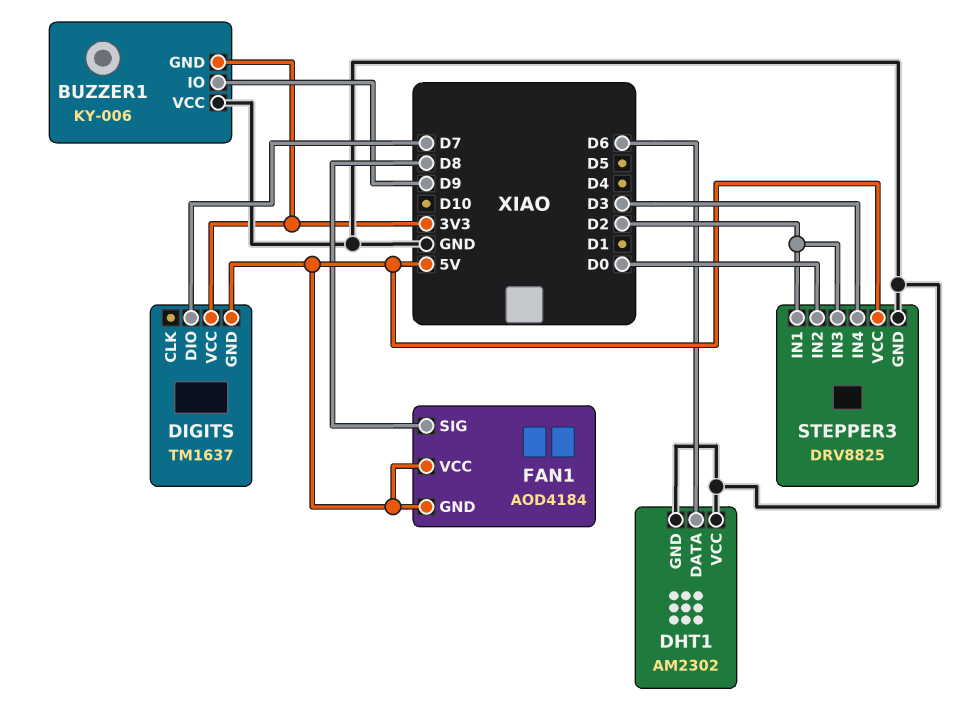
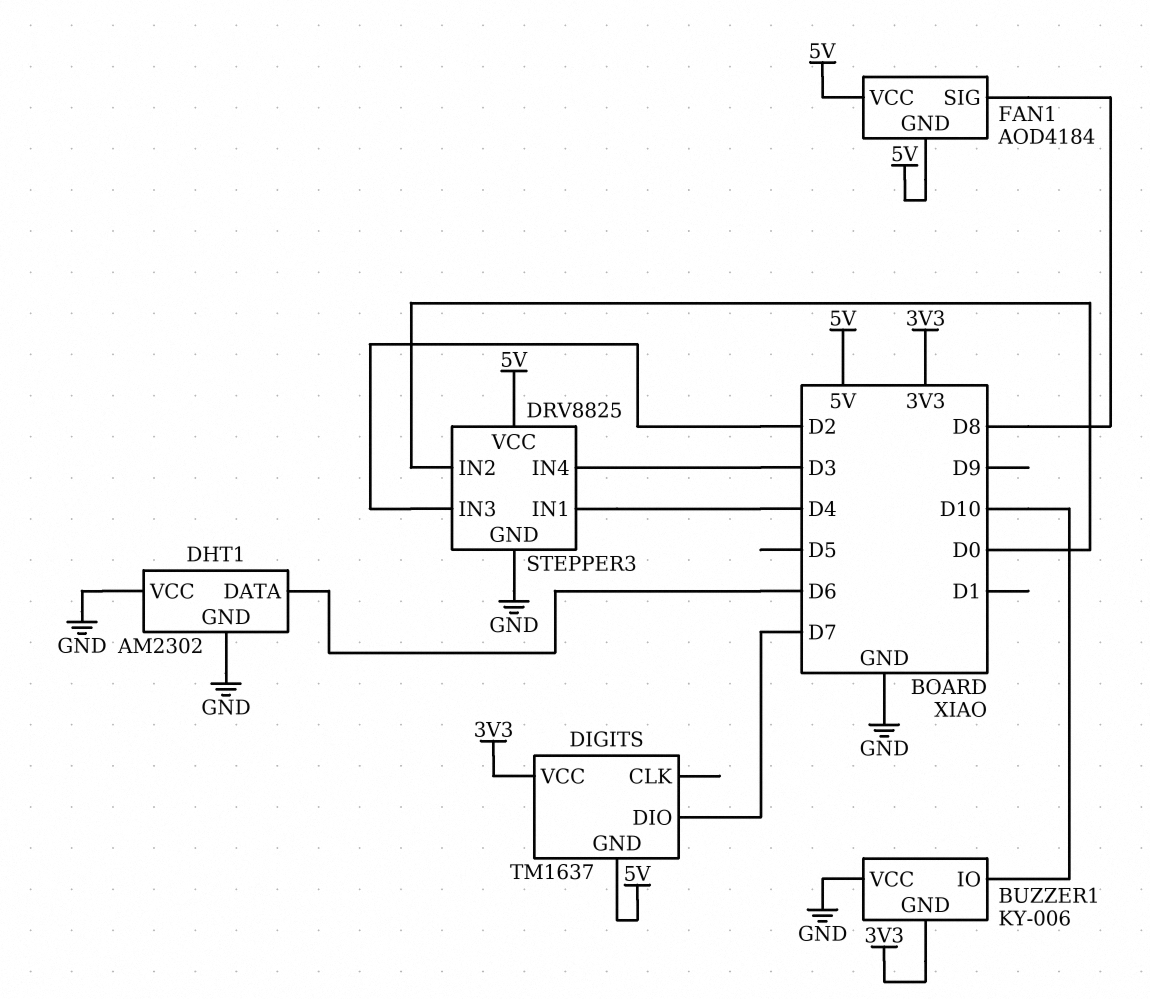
BUZZER1 pin IO: D9 -> D10
STEPPER3 pin IN1: D2 -> D4

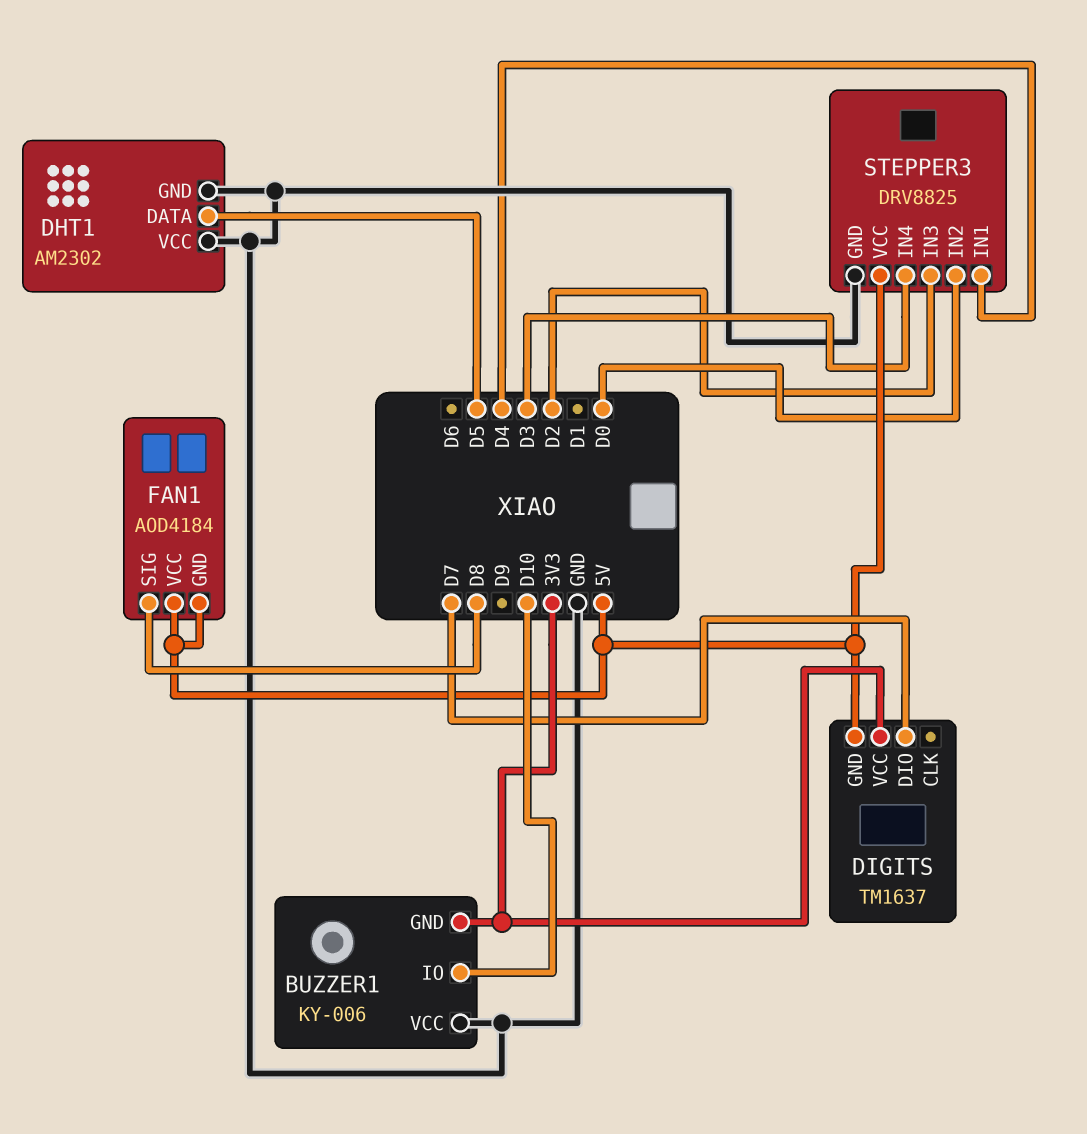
DHT1 pin DATA: D6 -> D5

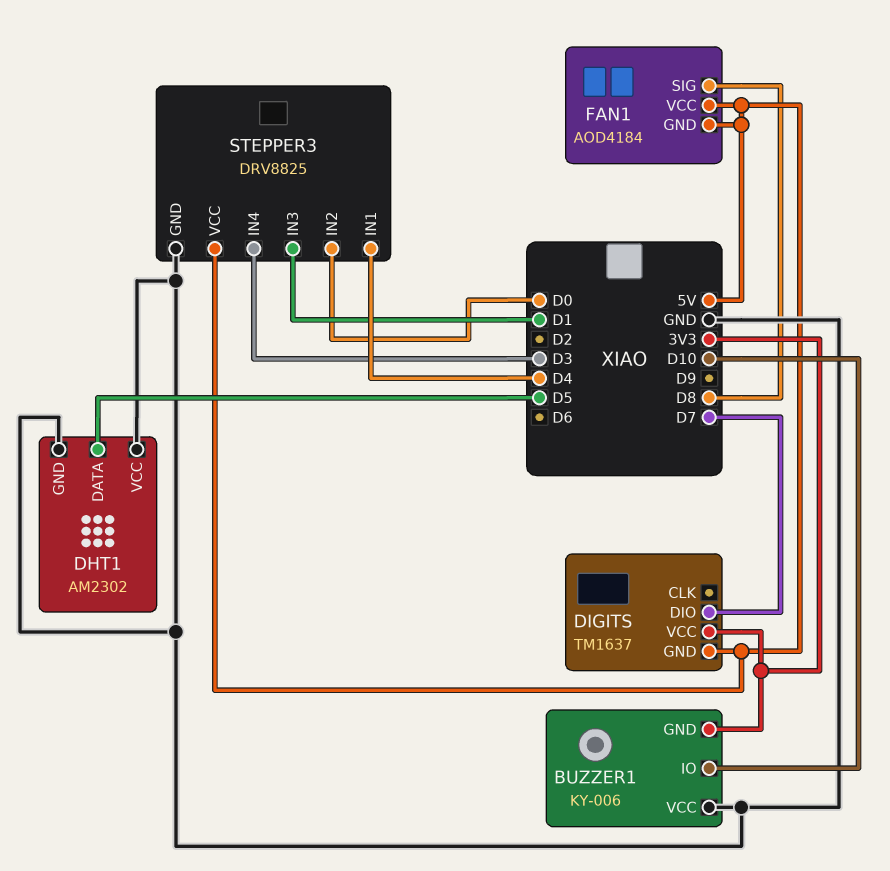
STEPPER3 pin IN3: D2 -> D1

